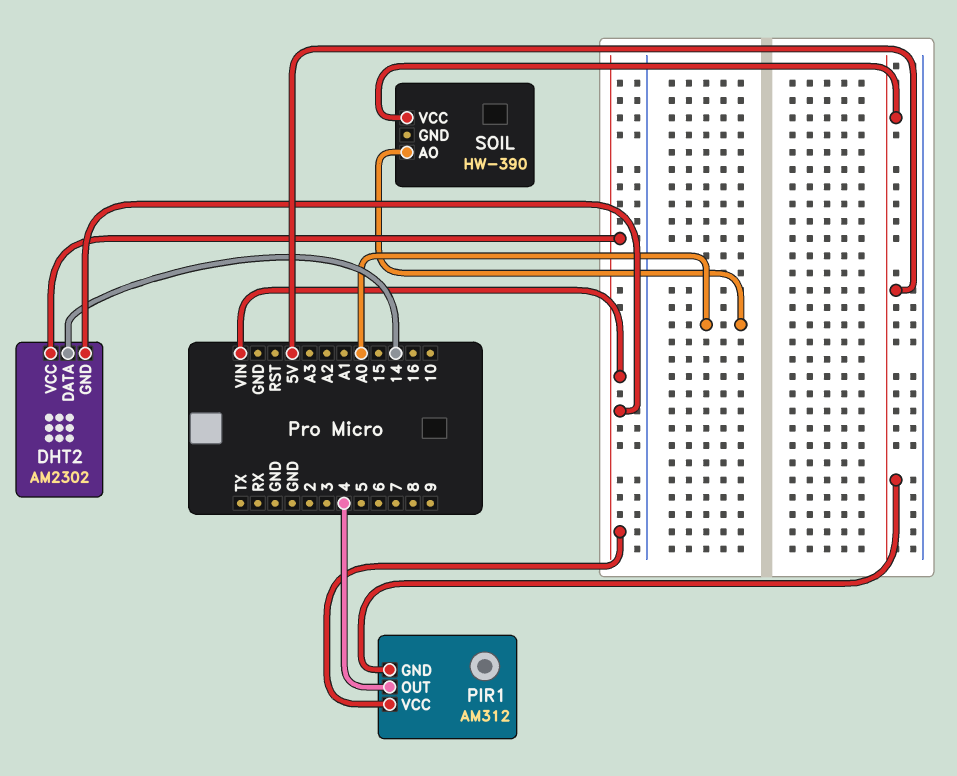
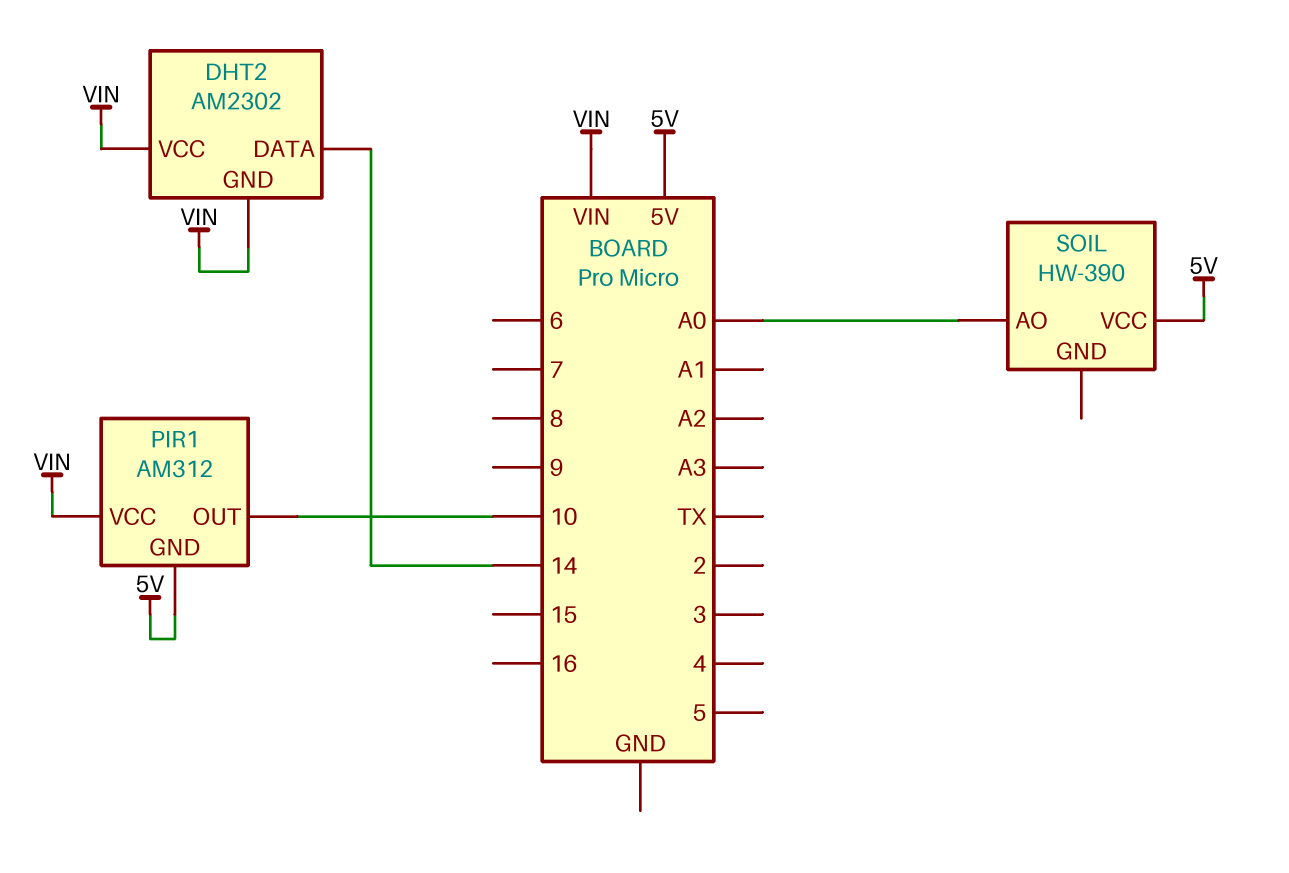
PIR1 pin OUT: 4 -> 10

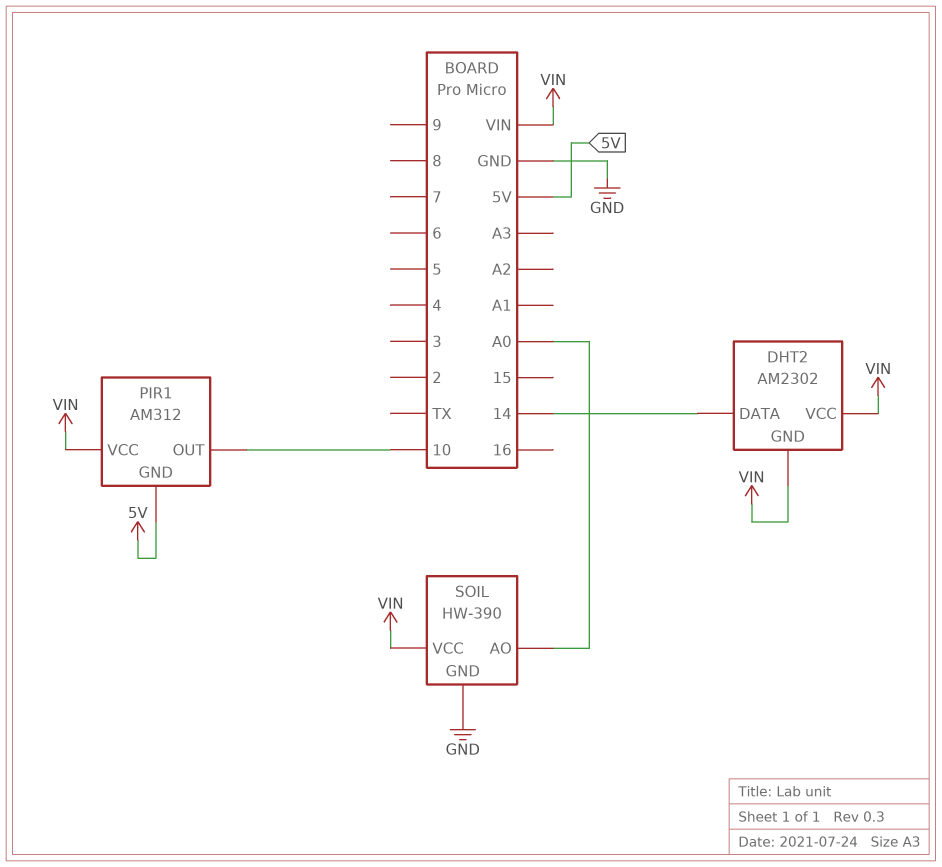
SOIL pin GND: none -> GND
SOIL pin VCC: 5V -> VIN

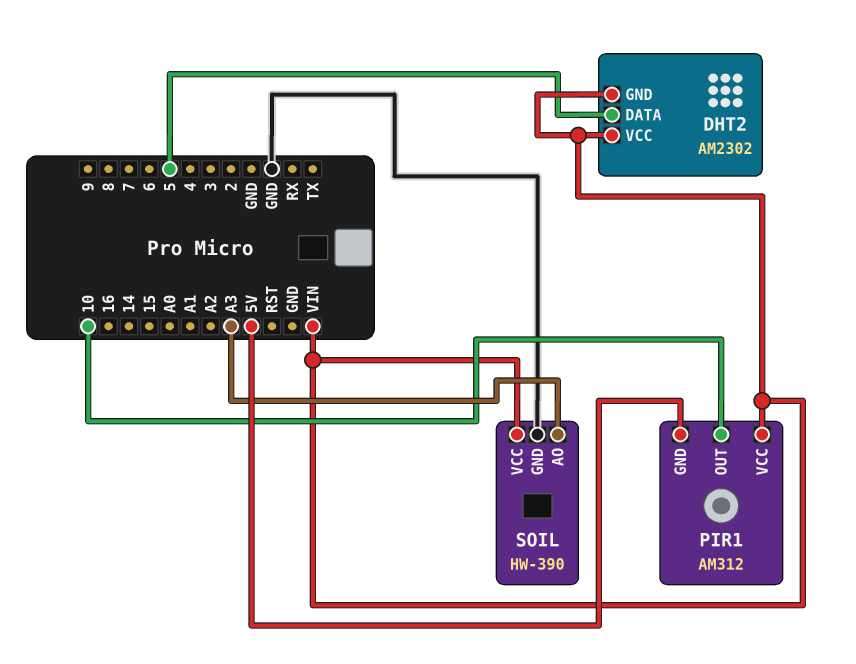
DHT2 pin DATA: 14 -> 5
SOIL pin AO: A0 -> A3

